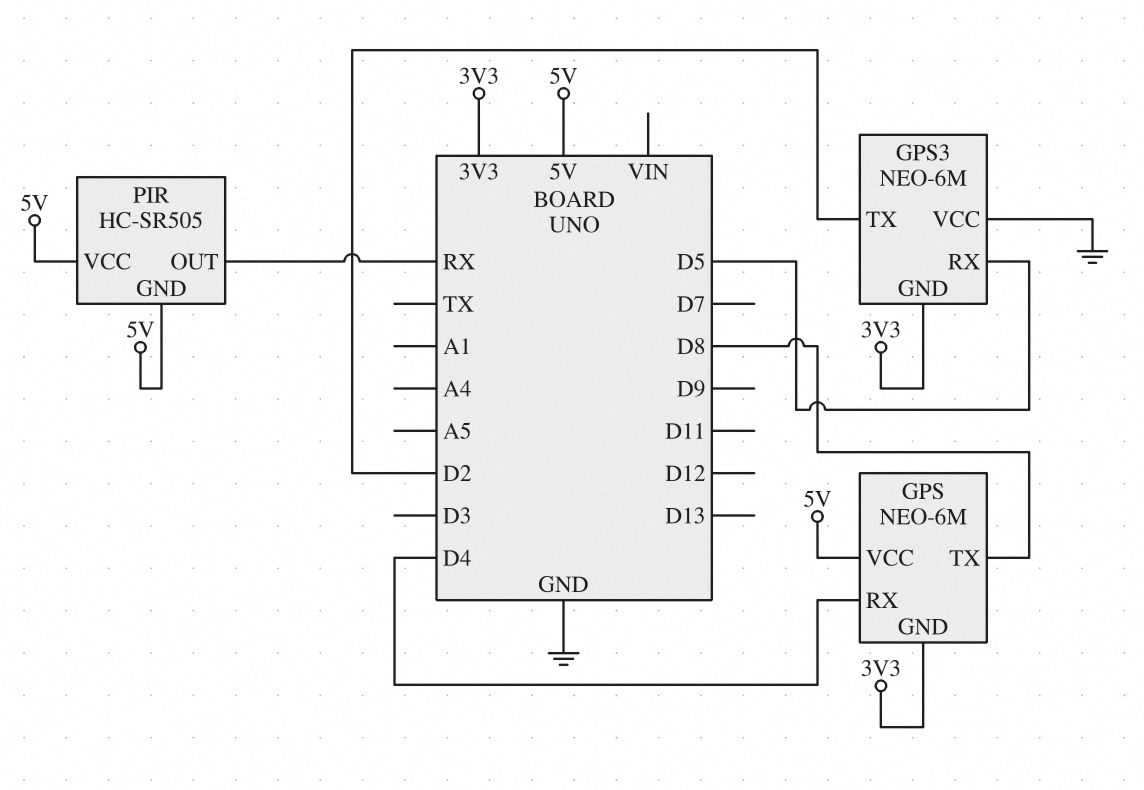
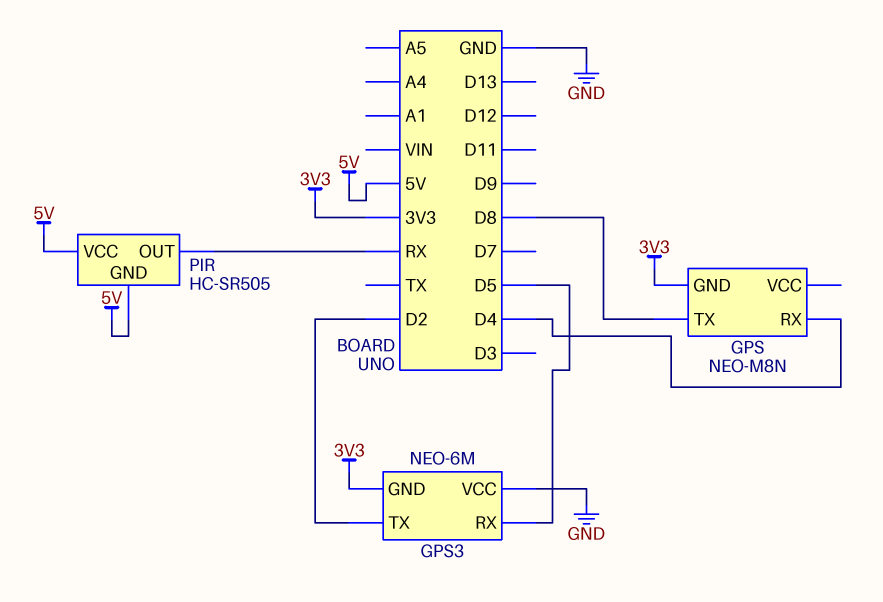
GPS: NEO-6M -> NEO-M8N
GPS pin VCC: 5V -> none

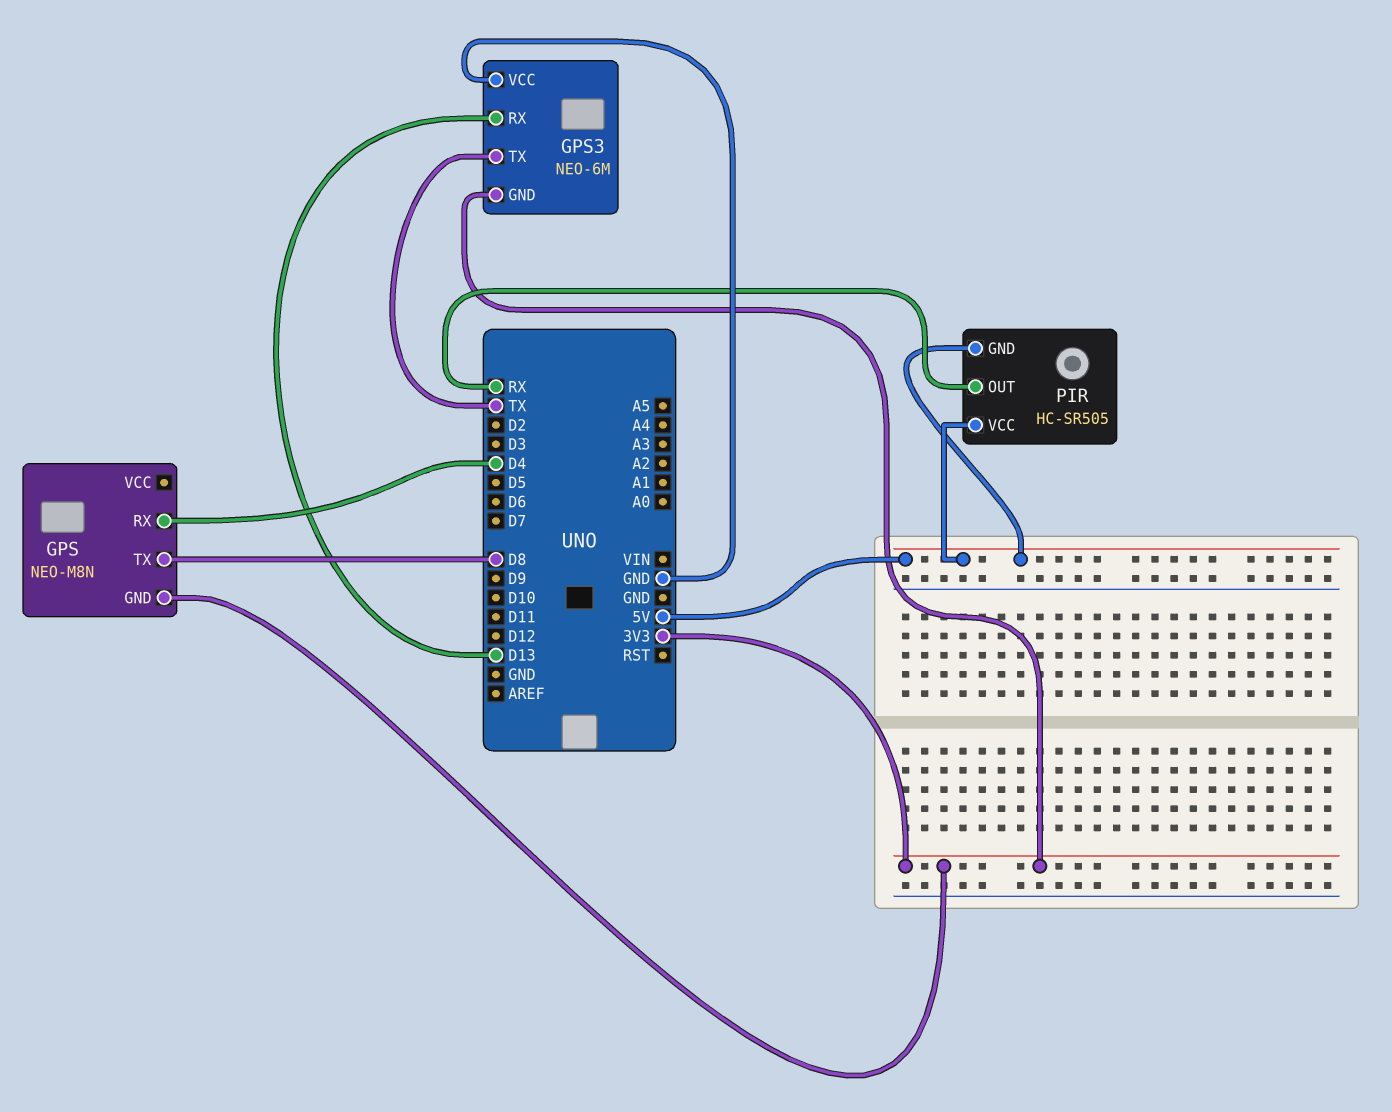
GPS3 pin RX: D5 -> D13
GPS3 pin TX: D2 -> TX

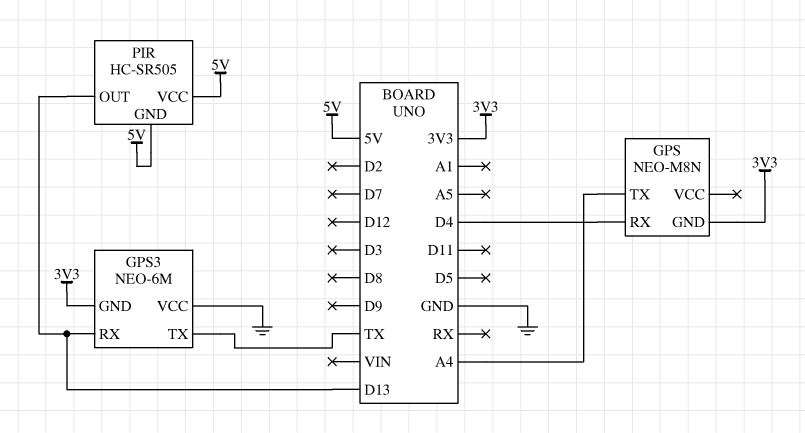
GPS pin TX: D8 -> A4
PIR pin OUT: RX -> D13

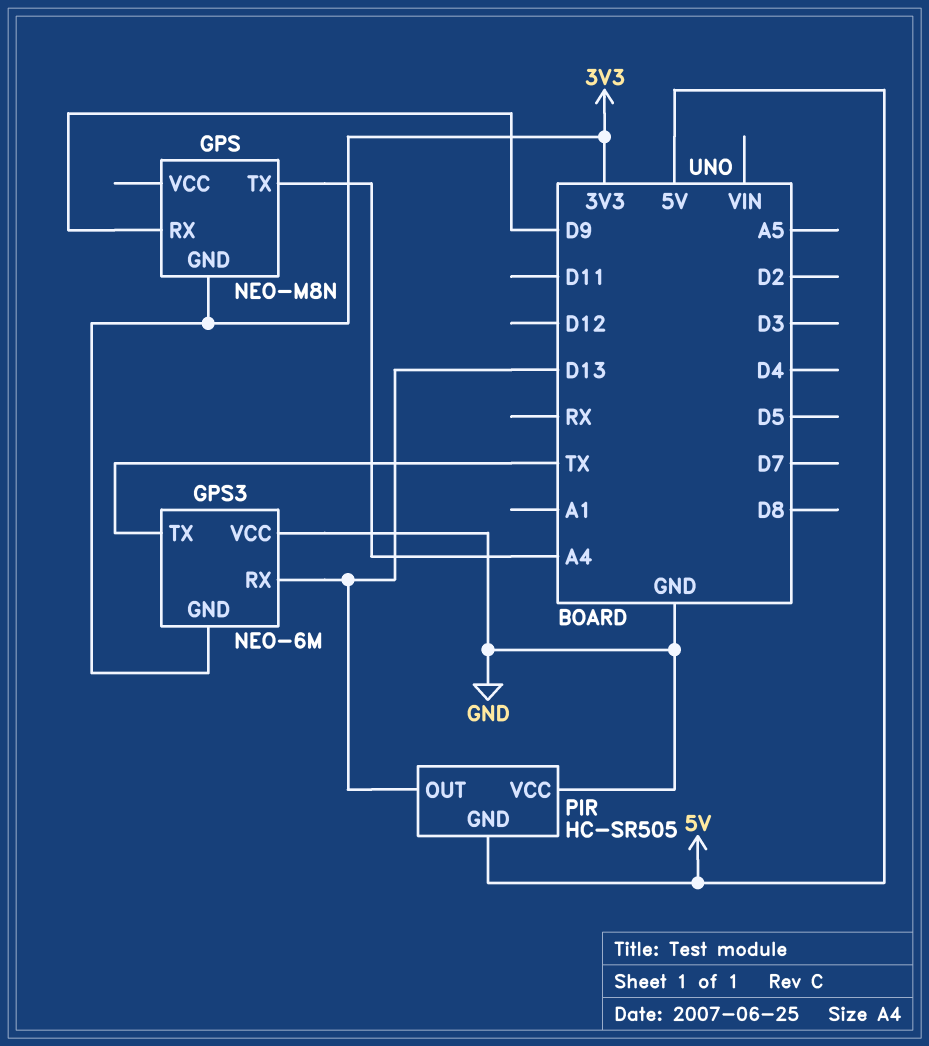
GPS pin RX: D4 -> D9
PIR pin VCC: 5V -> GND

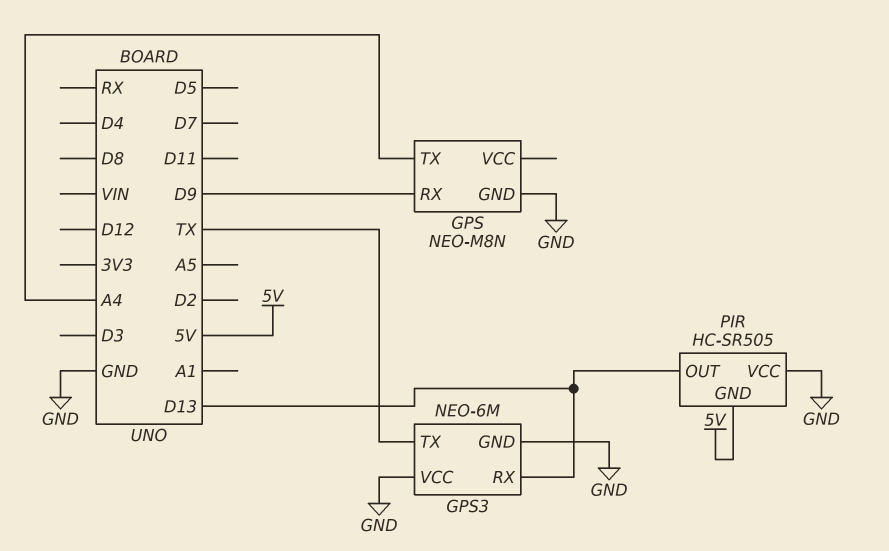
GPS pin GND: 3V3 -> GND
GPS3 pin GND: 3V3 -> GND

